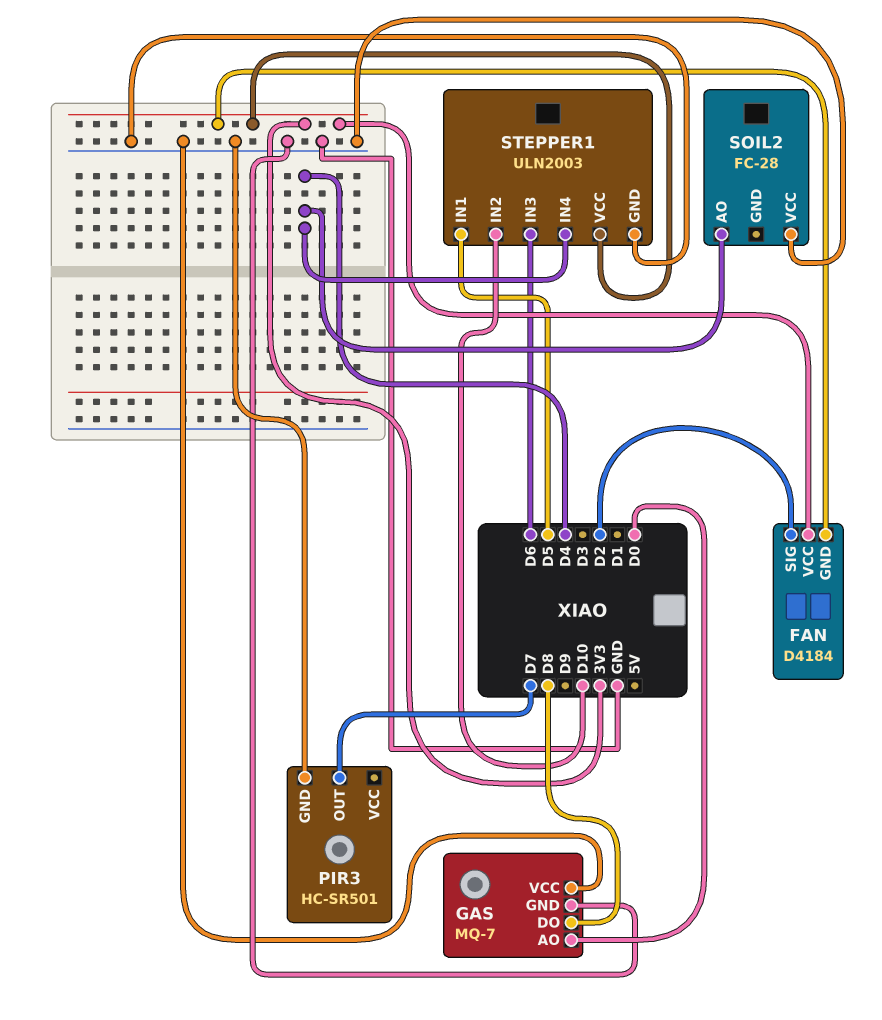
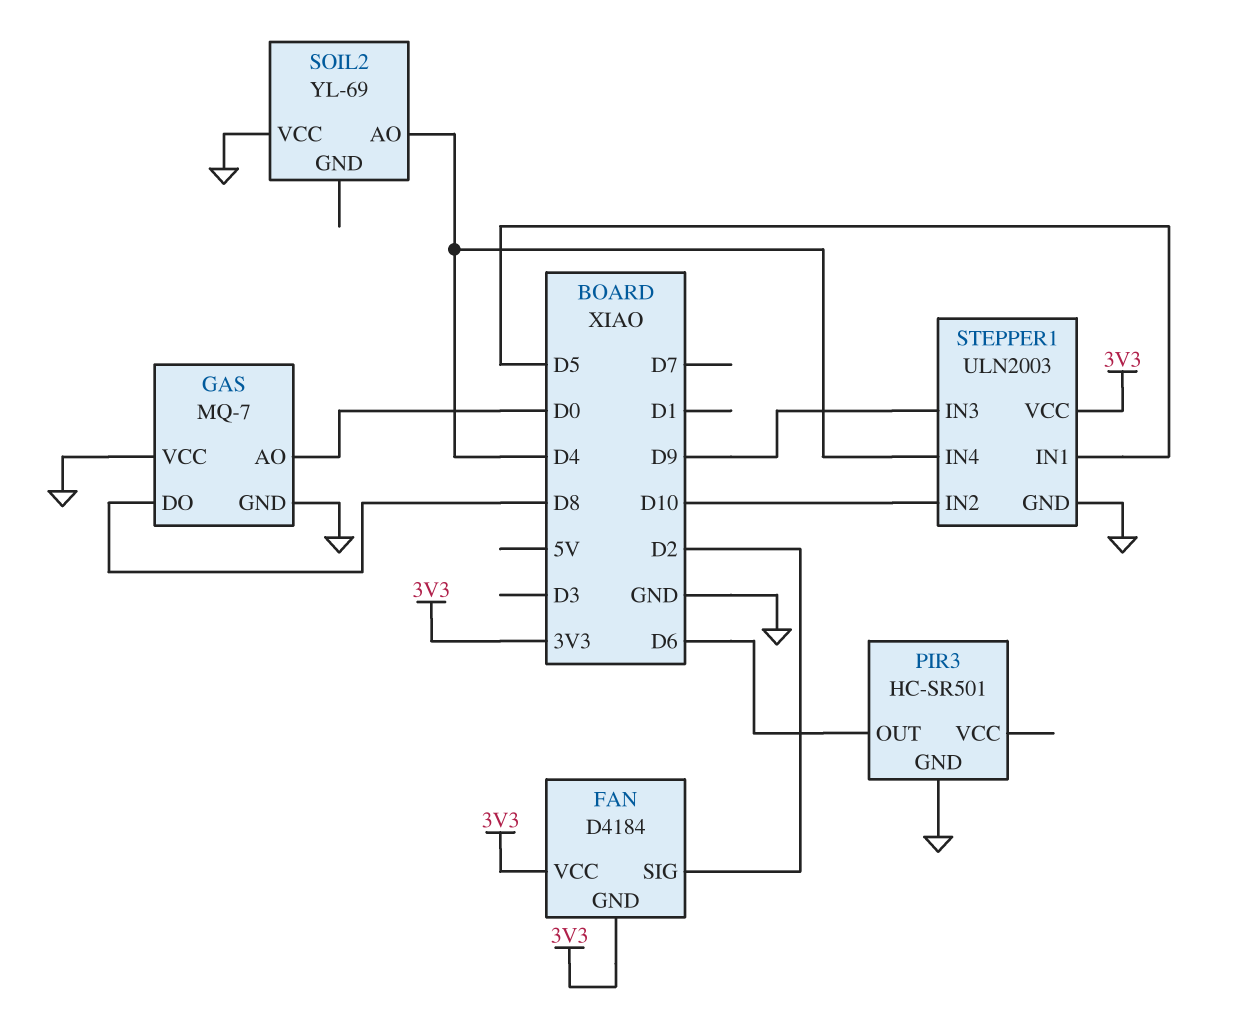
PIR3 pin OUT: D7 -> D6
SOIL2: FC-28 -> YL-69
STEPPER1 pin IN3: D6 -> D9

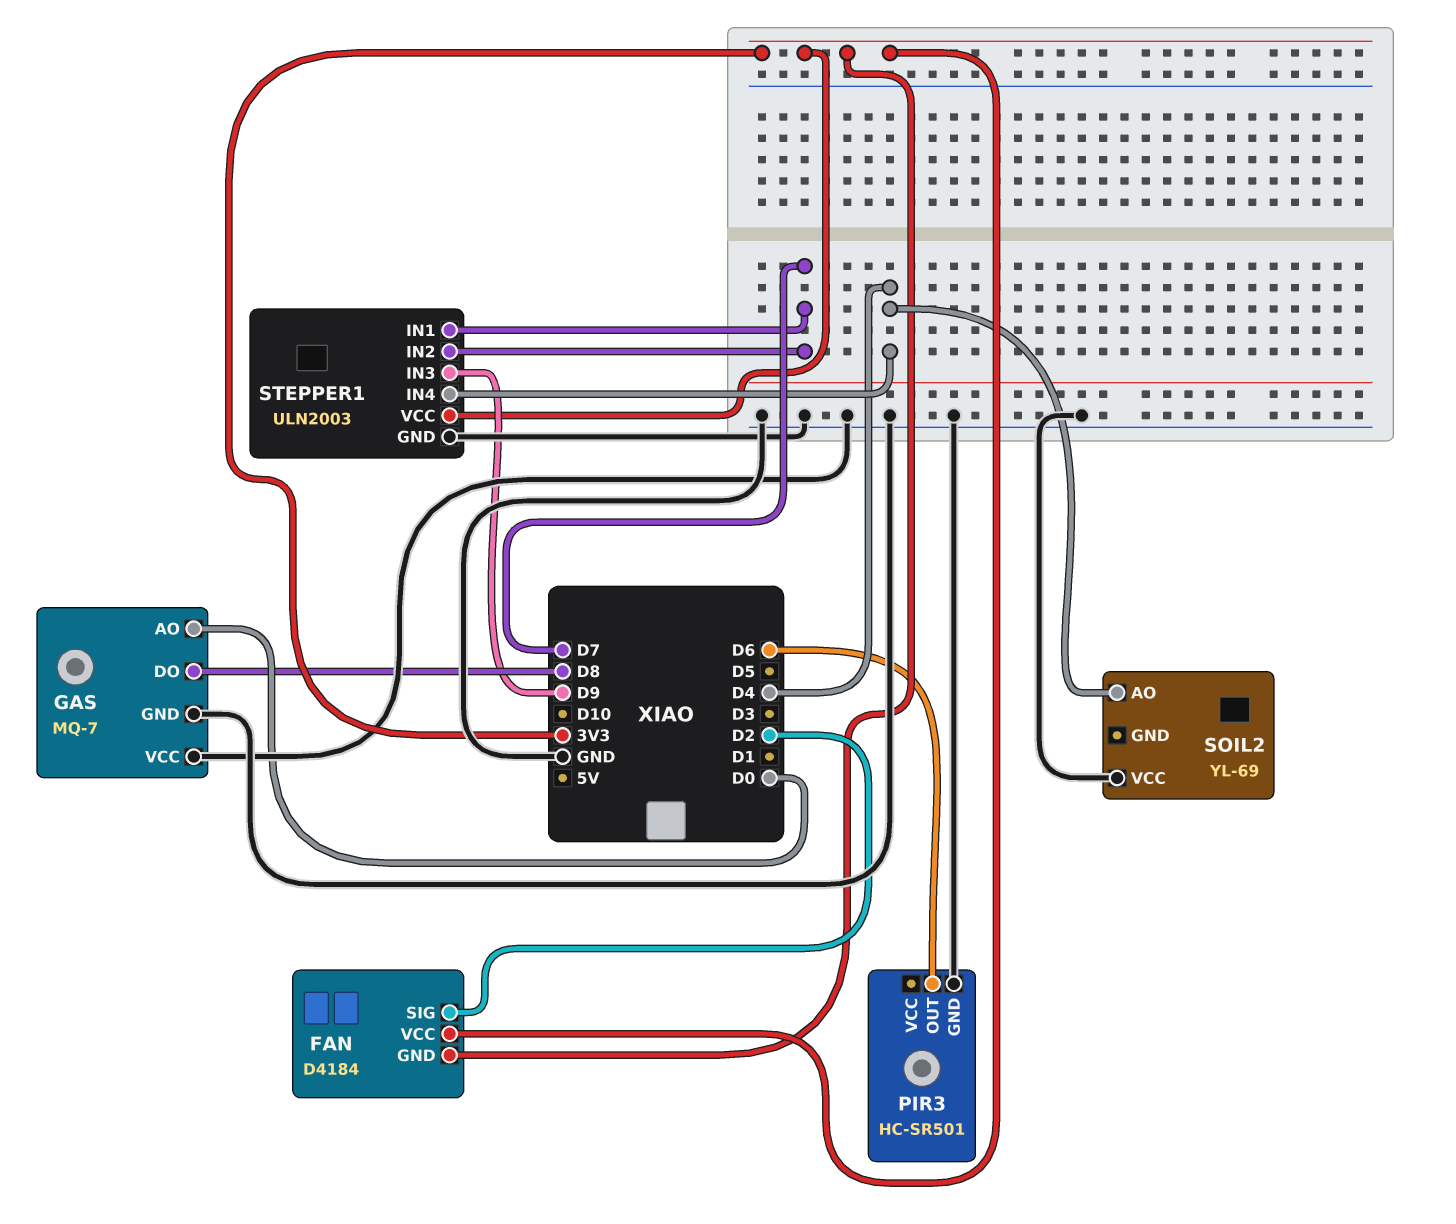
STEPPER1 pin IN1: D5 -> D7
STEPPER1 pin IN2: D10 -> D7

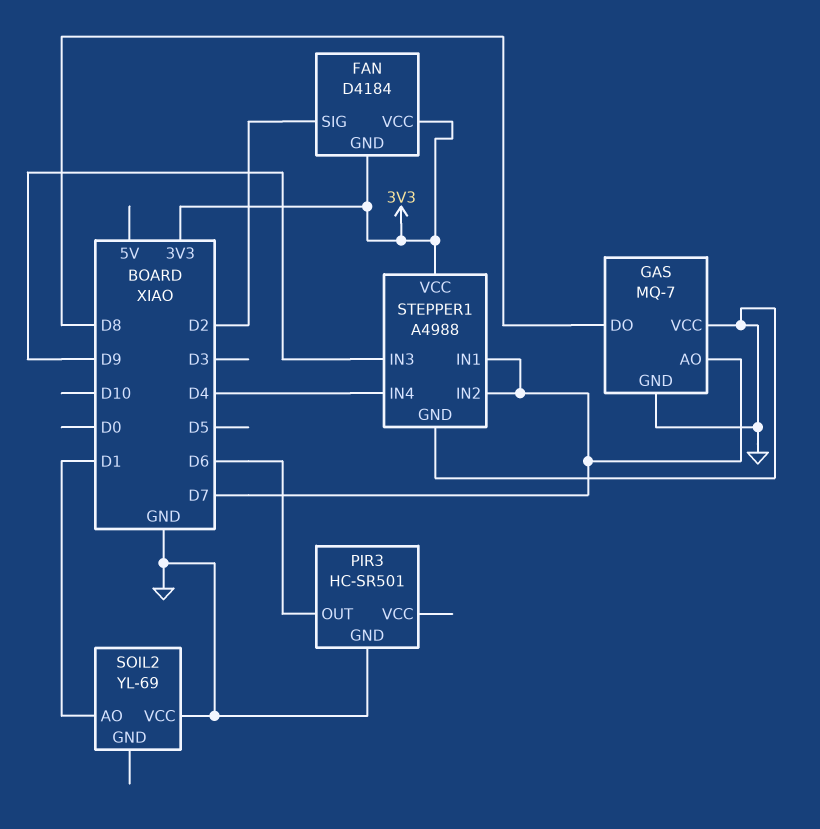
GAS pin AO: D0 -> D7
SOIL2 pin AO: D4 -> D1
STEPPER1: ULN2003 -> A4988

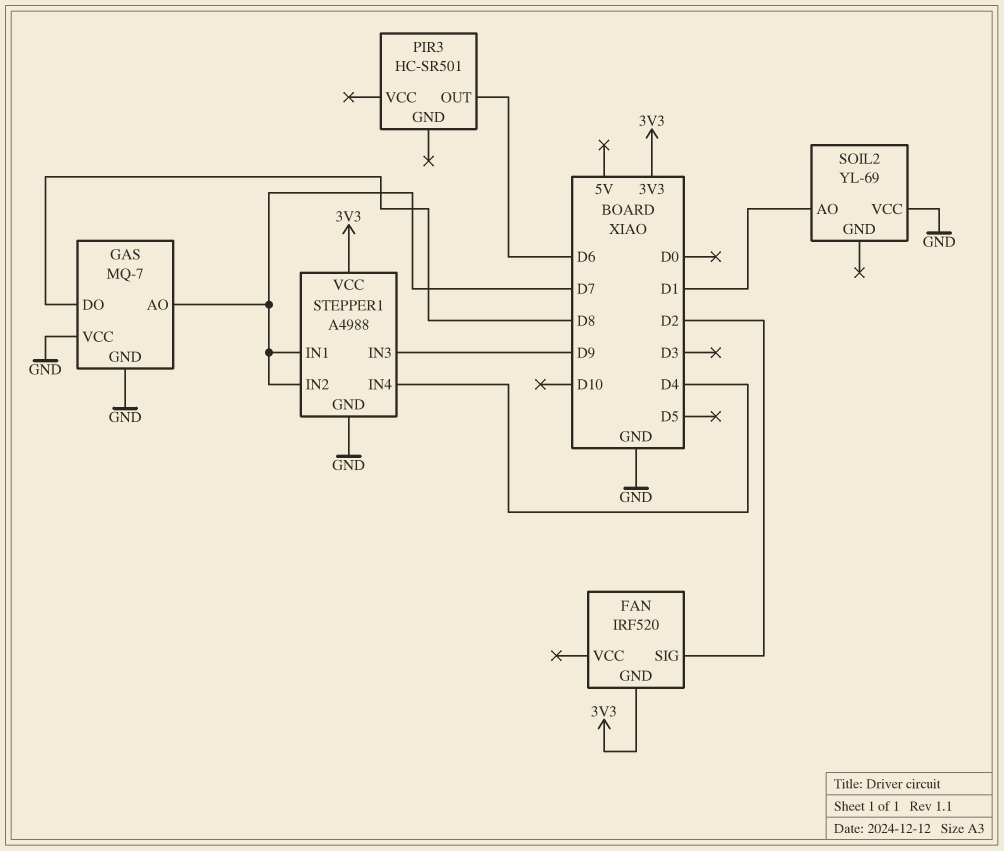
FAN: D4184 -> IRF520
FAN pin VCC: 3V3 -> none
PIR3 pin GND: GND -> none

